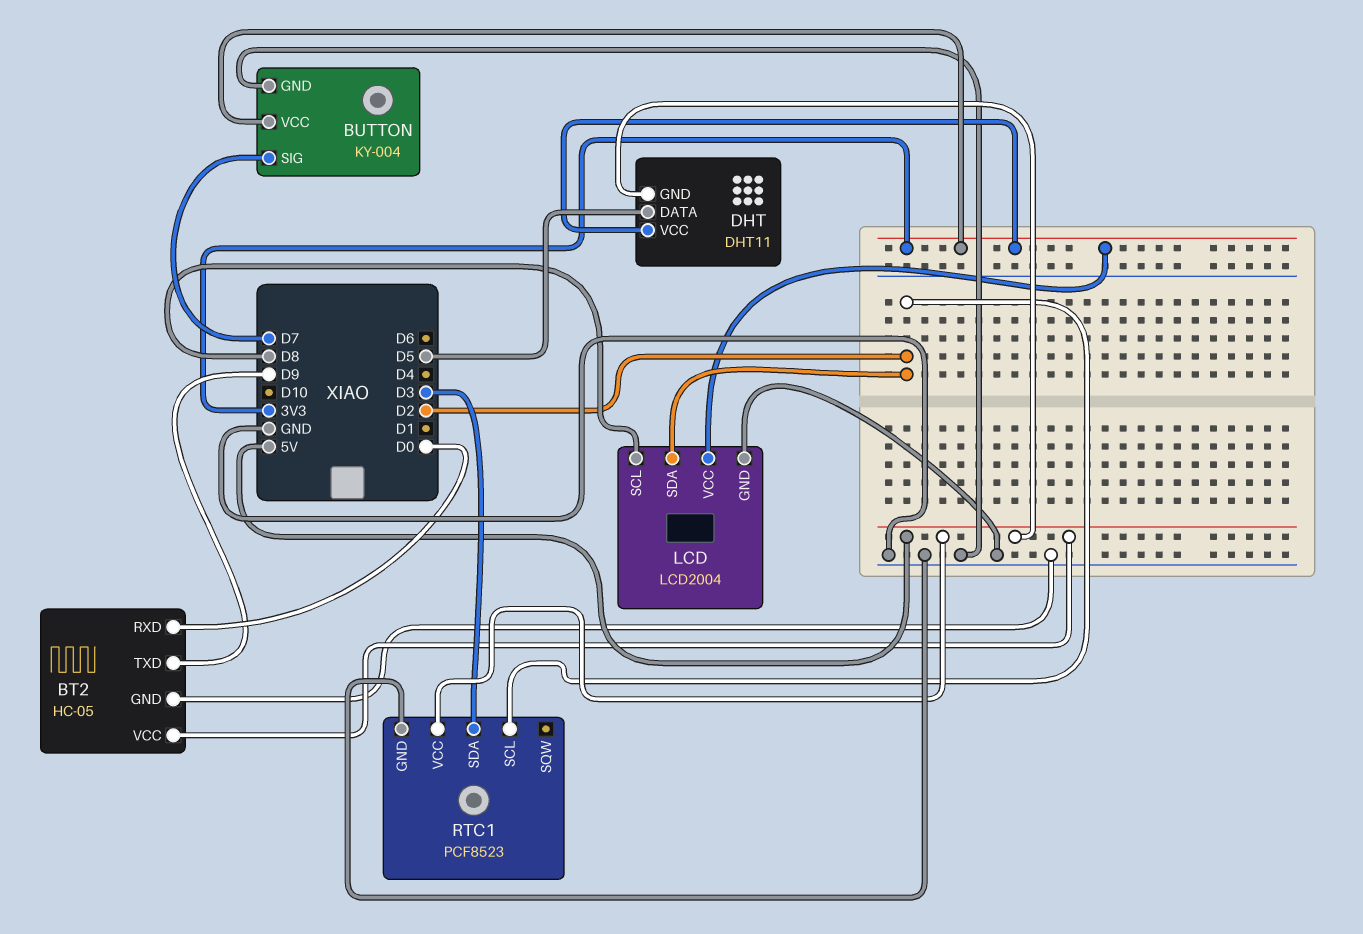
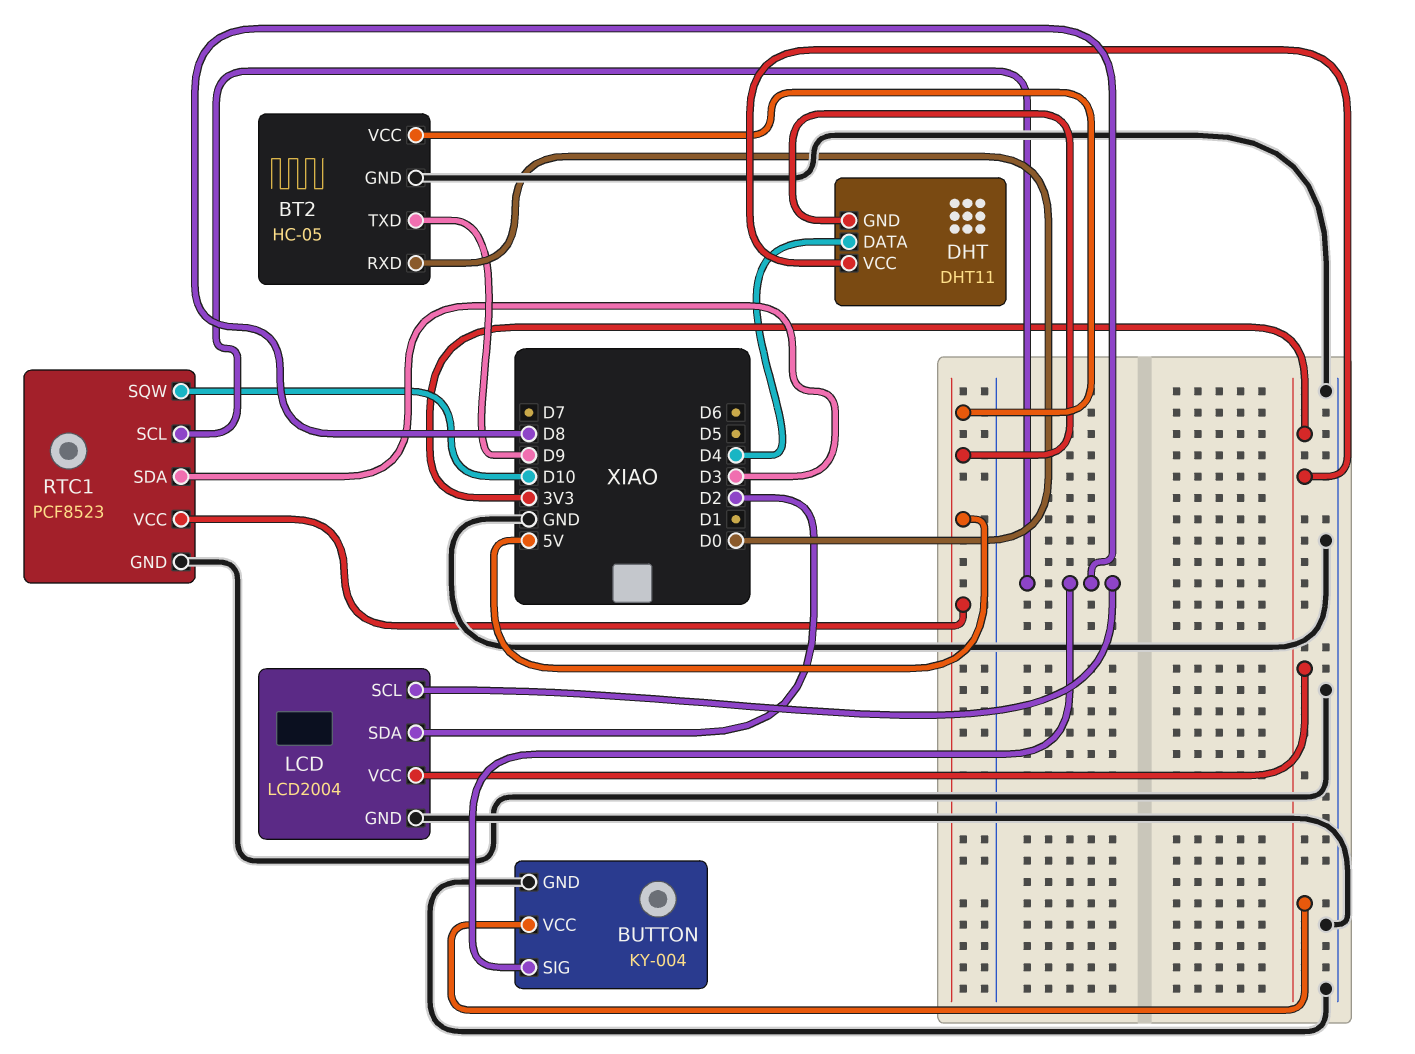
BUTTON pin SIG: D7 -> D8
DHT pin DATA: D5 -> D4
RTC1 pin SCL: D2 -> D8
RTC1 pin SQW: none -> D10

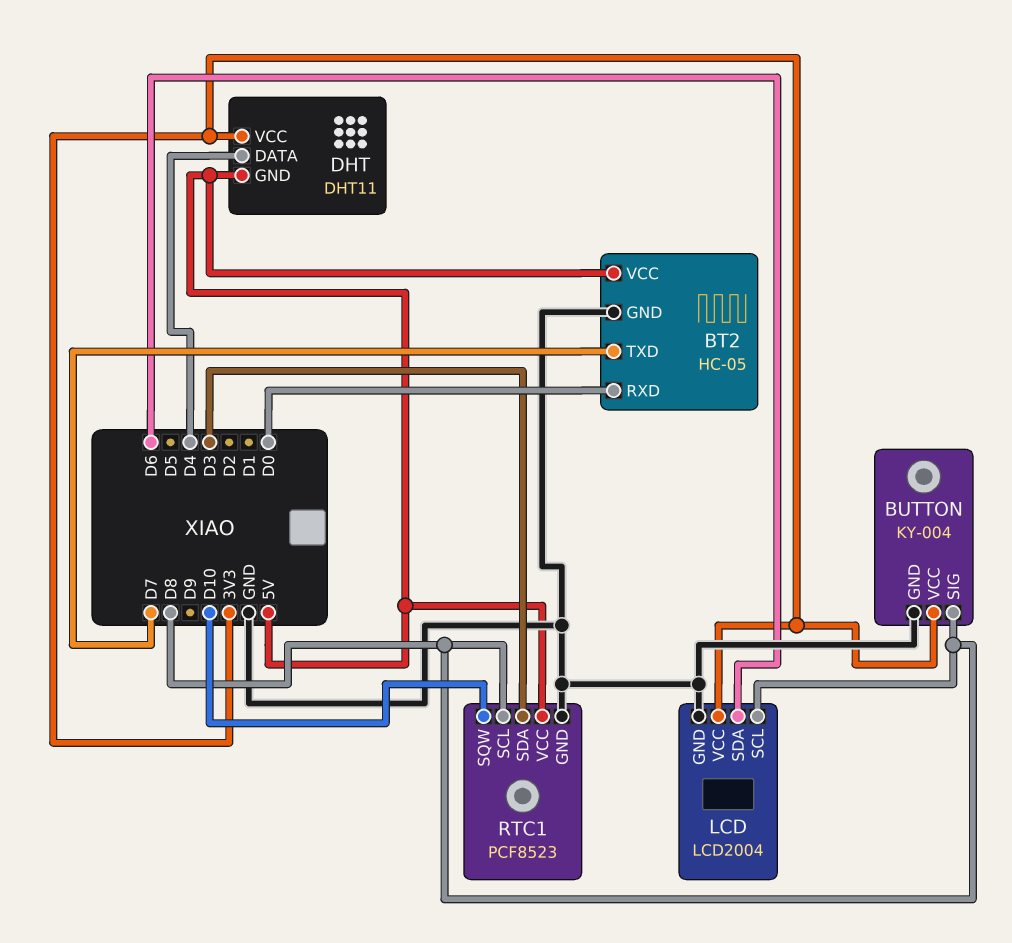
BT2 pin TXD: D9 -> D7
LCD pin SDA: D2 -> D6

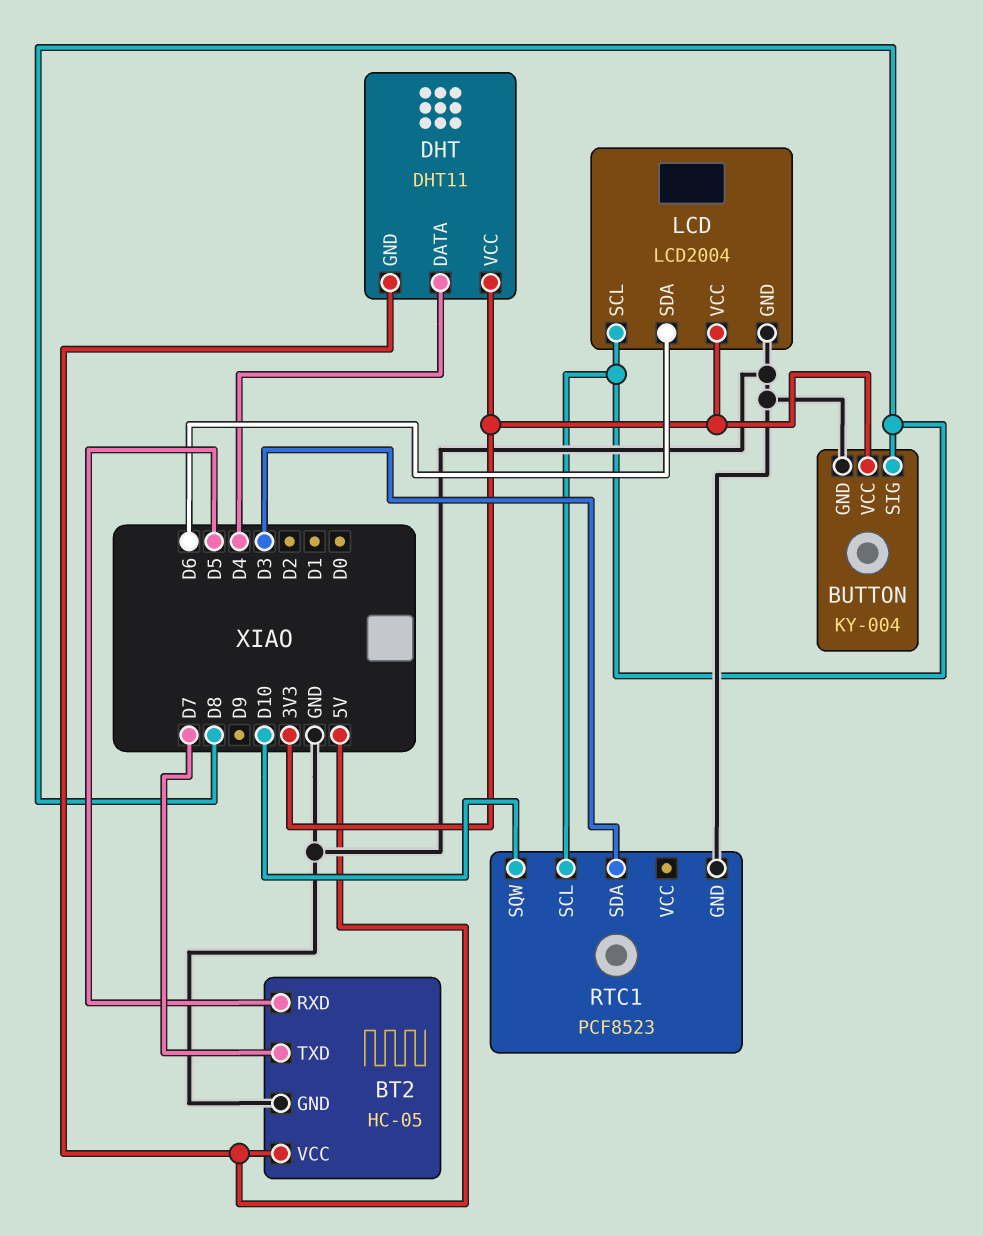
BT2 pin RXD: D0 -> D5
RTC1 pin VCC: 5V -> none

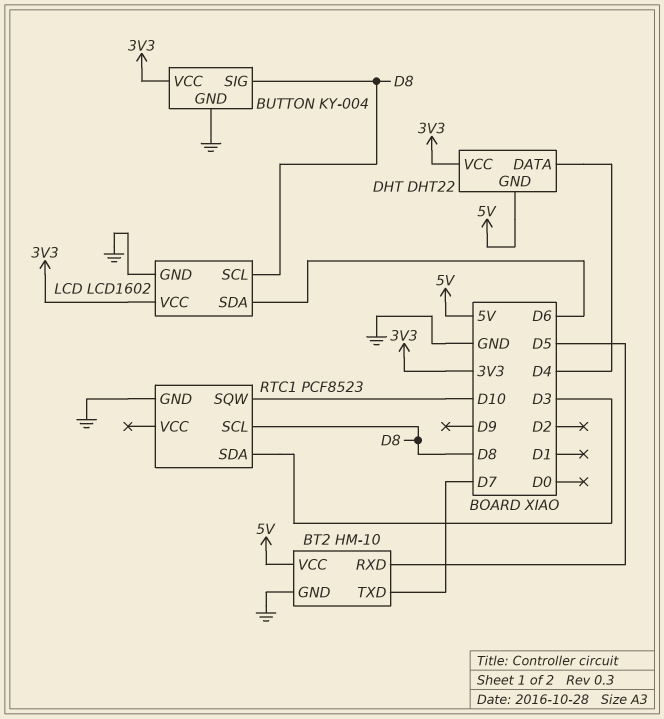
BT2: HC-05 -> HM-10
DHT: DHT11 -> DHT22
LCD: LCD2004 -> LCD1602

